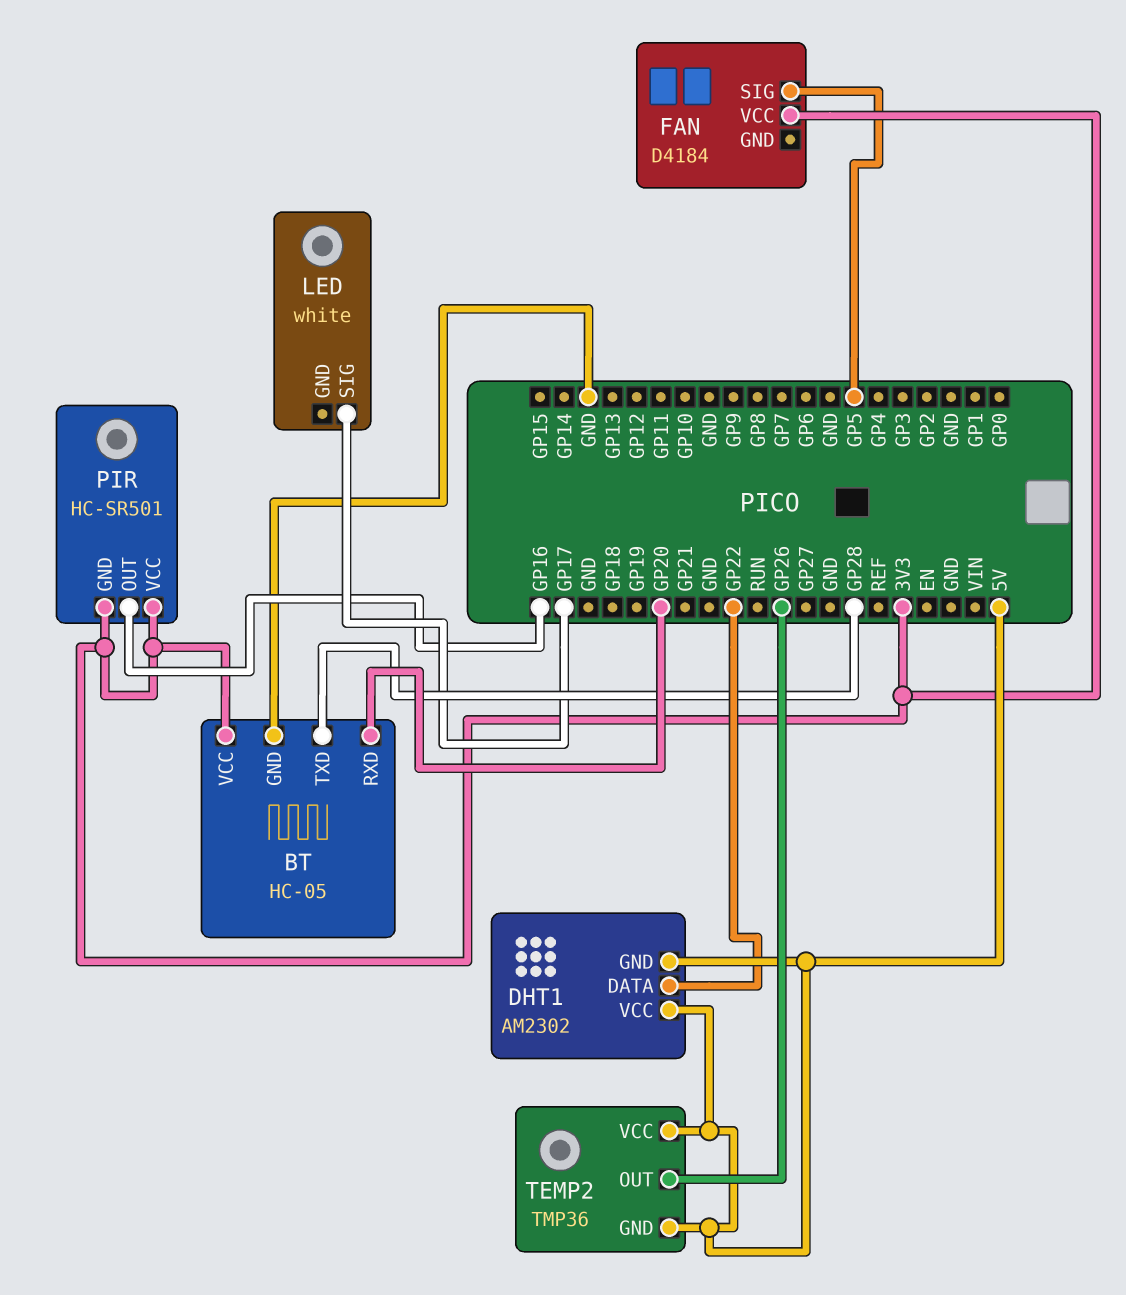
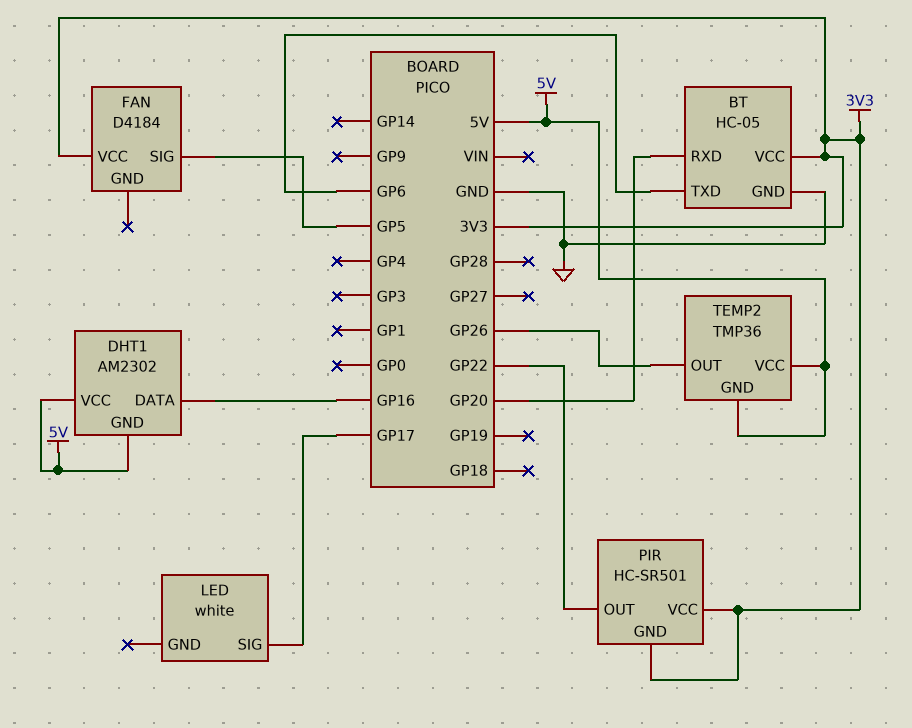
BT pin TXD: GP28 -> GP6
DHT1 pin DATA: GP22 -> GP16
PIR pin OUT: GP16 -> GP22

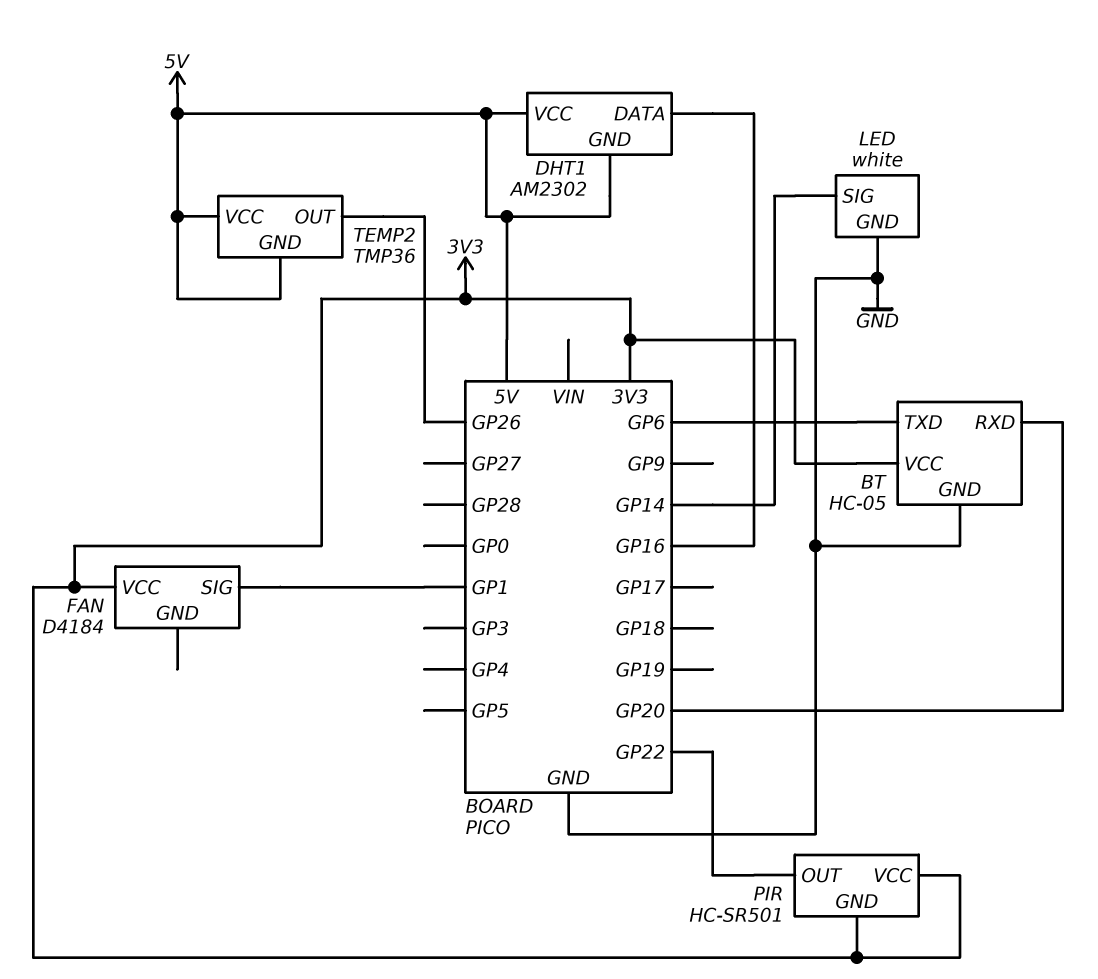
FAN pin SIG: GP5 -> GP1
LED pin GND: none -> GND
LED pin SIG: GP17 -> GP14

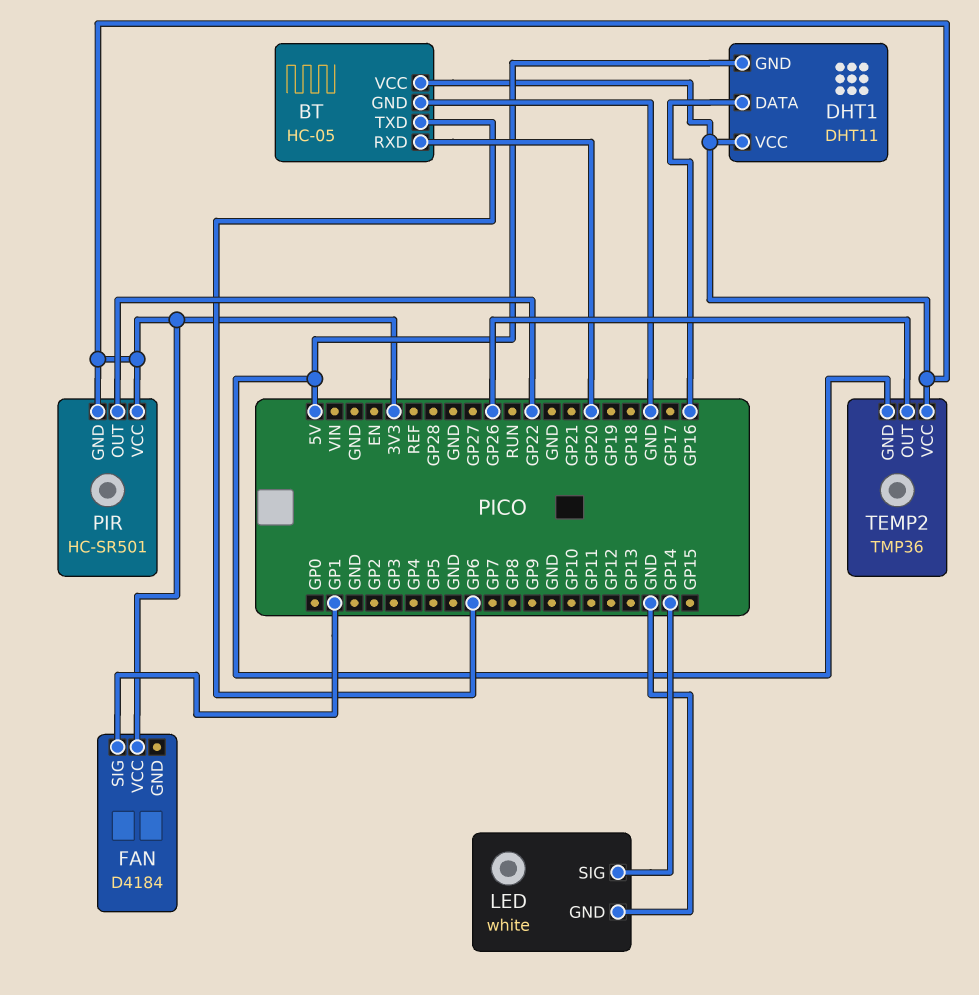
DHT1: AM2302 -> DHT11
DHT1 pin VCC: 5V -> 3V3
TEMP2 pin VCC: 5V -> 3V3

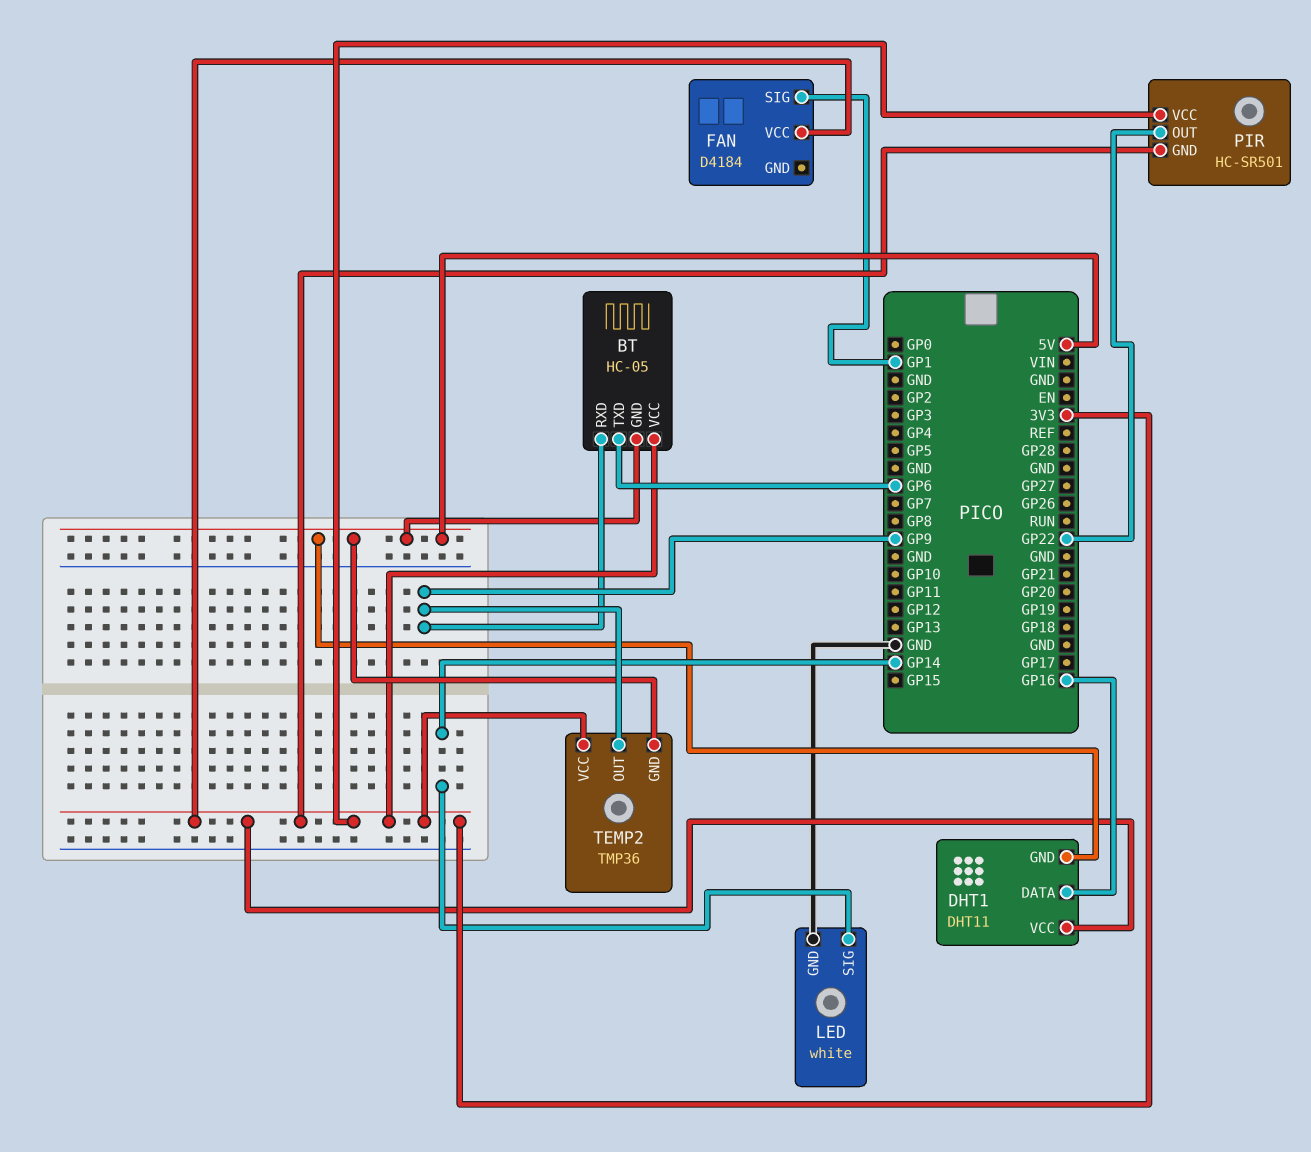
BT pin GND: GND -> 5V
BT pin RXD: GP20 -> GP9
TEMP2 pin OUT: GP26 -> GP9

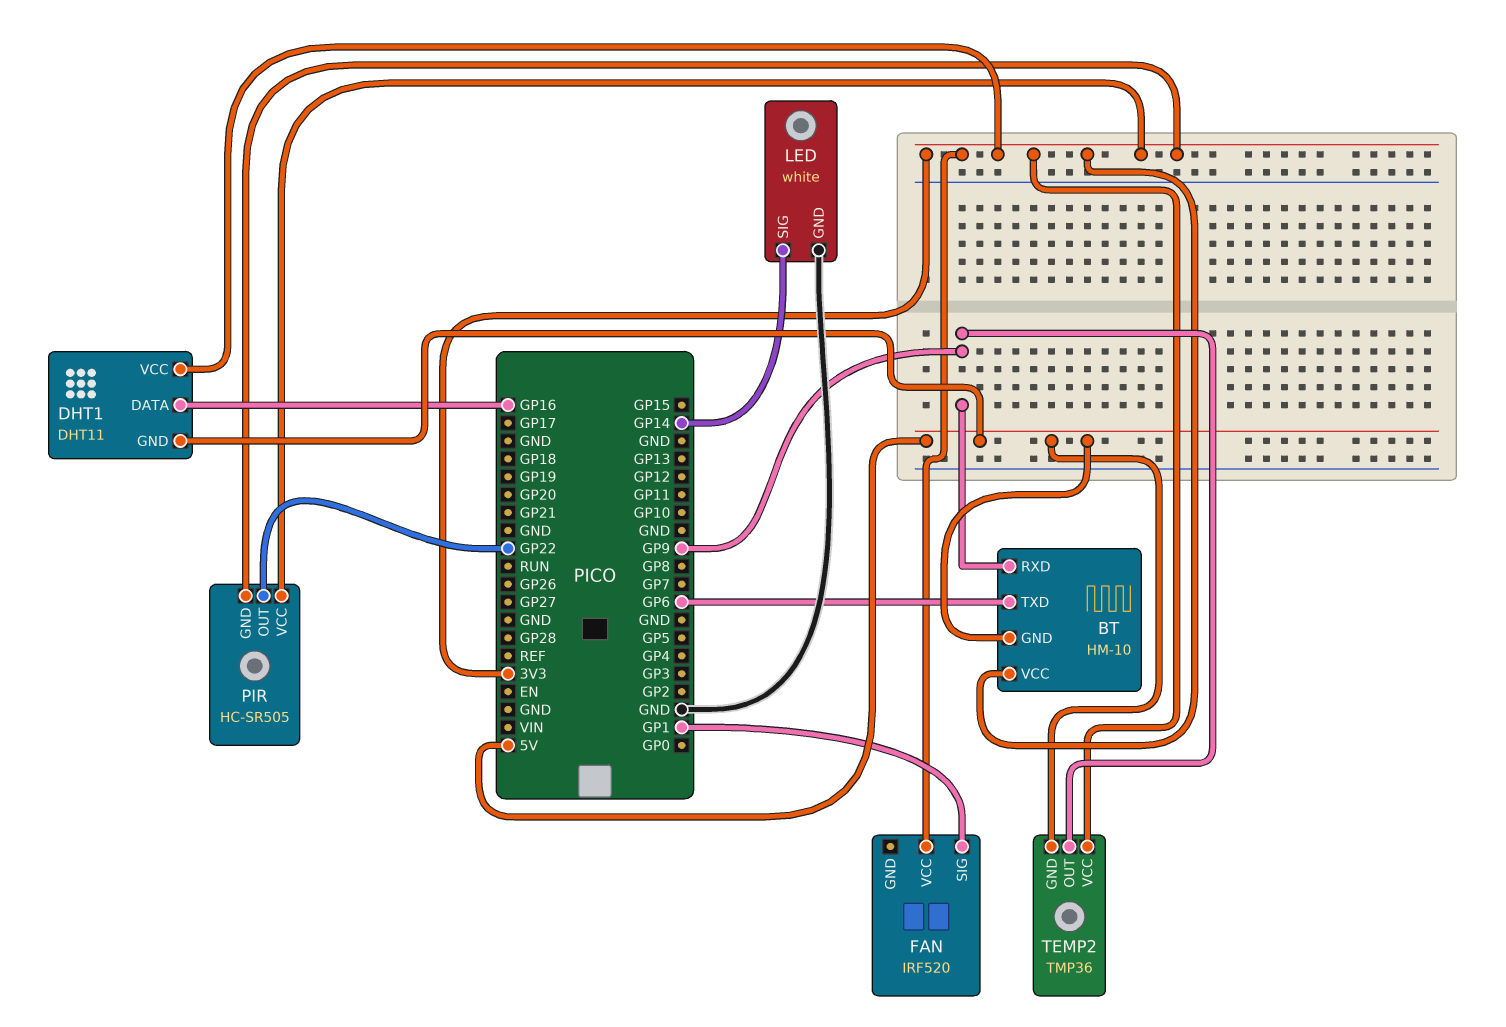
BT: HC-05 -> HM-10
FAN: D4184 -> IRF520
PIR: HC-SR501 -> HC-SR505

